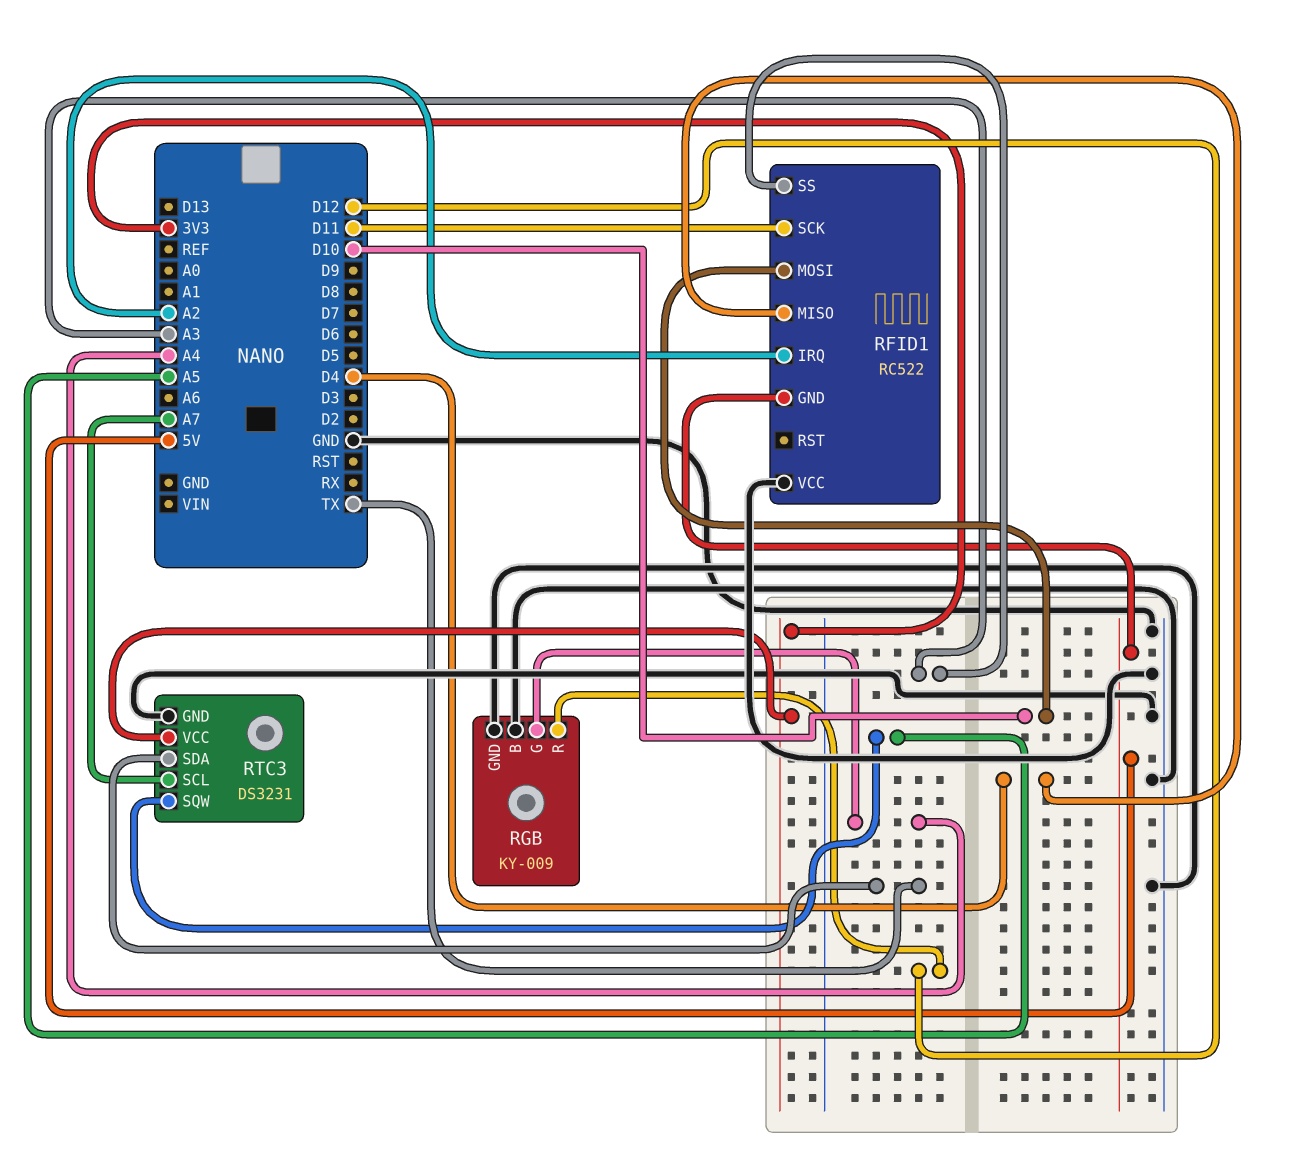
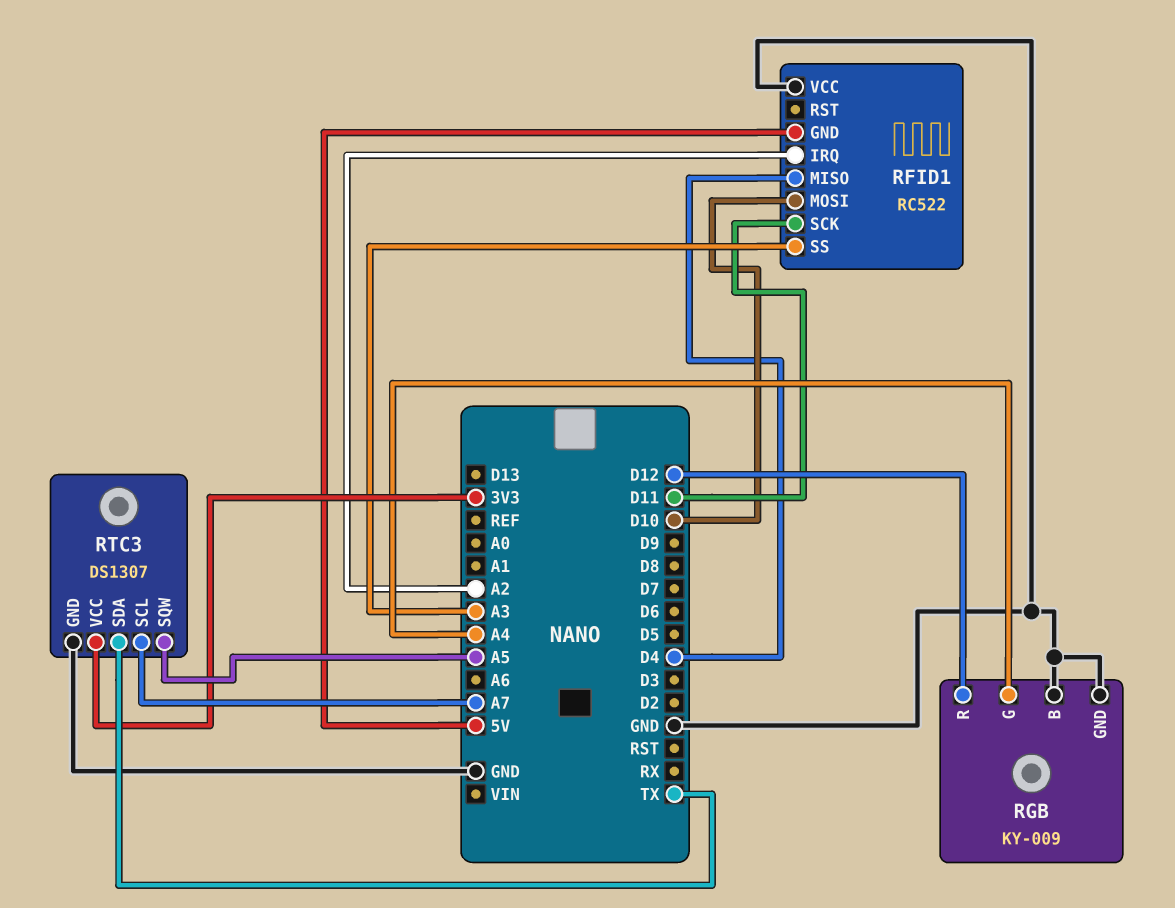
RTC3: DS3231 -> DS1307

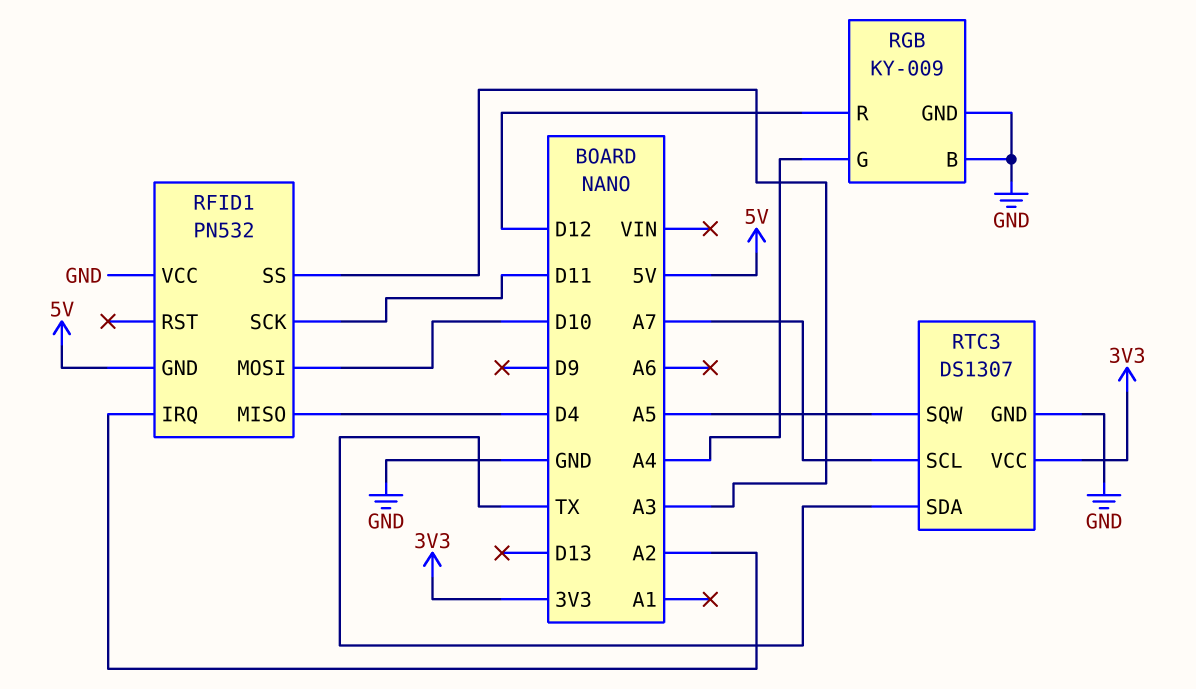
RFID1: RC522 -> PN532

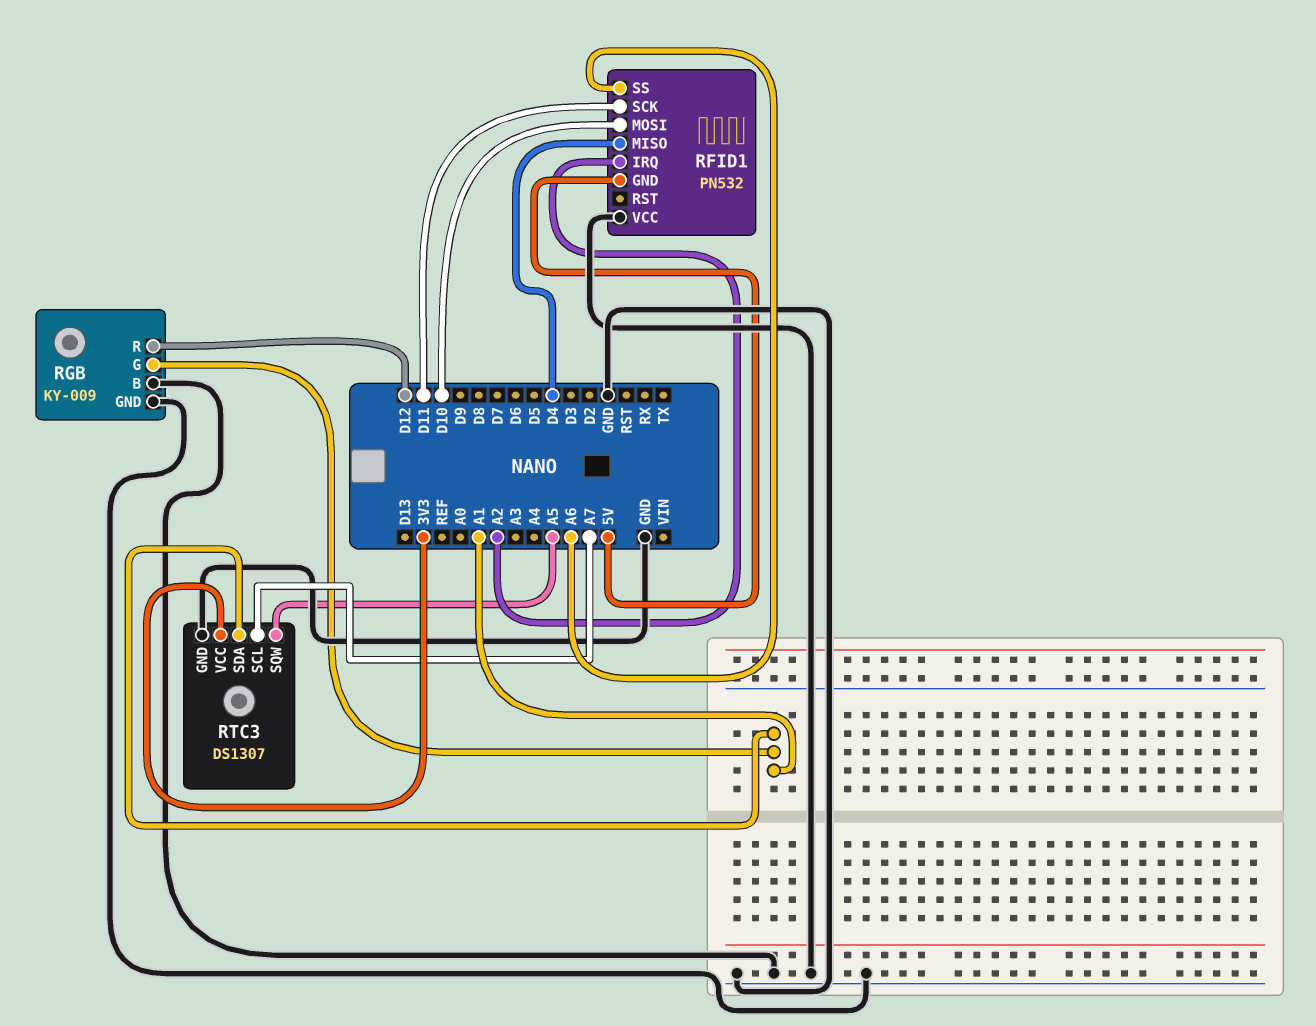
RFID1 pin SS: A3 -> A6
RGB pin G: A4 -> A1
RTC3 pin SDA: TX -> A1

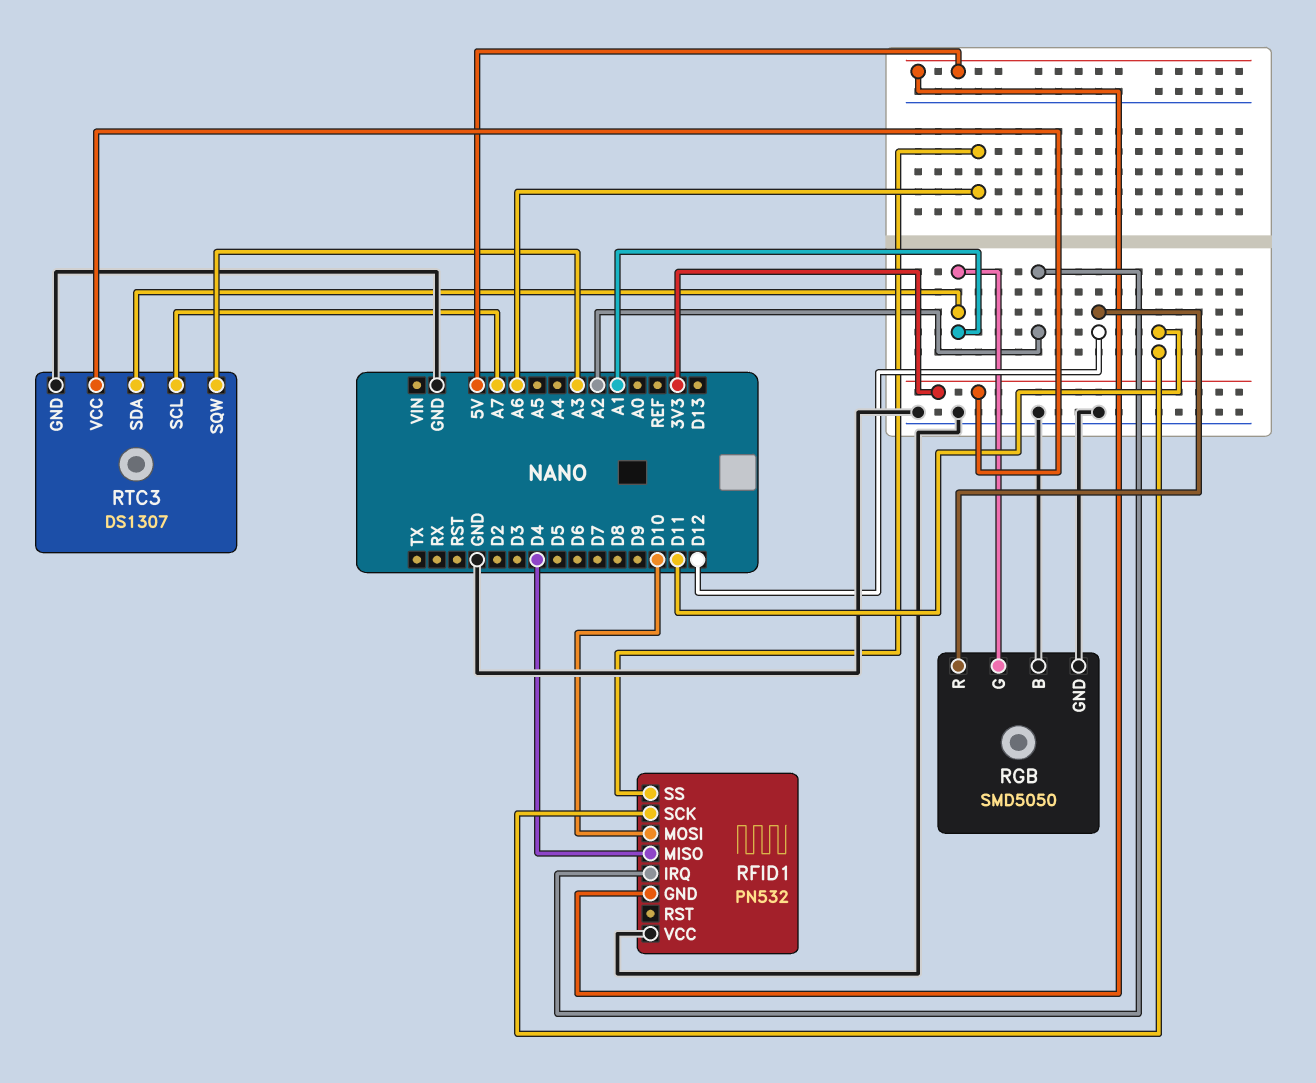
RGB: KY-009 -> SMD5050
RTC3 pin SQW: A5 -> A3

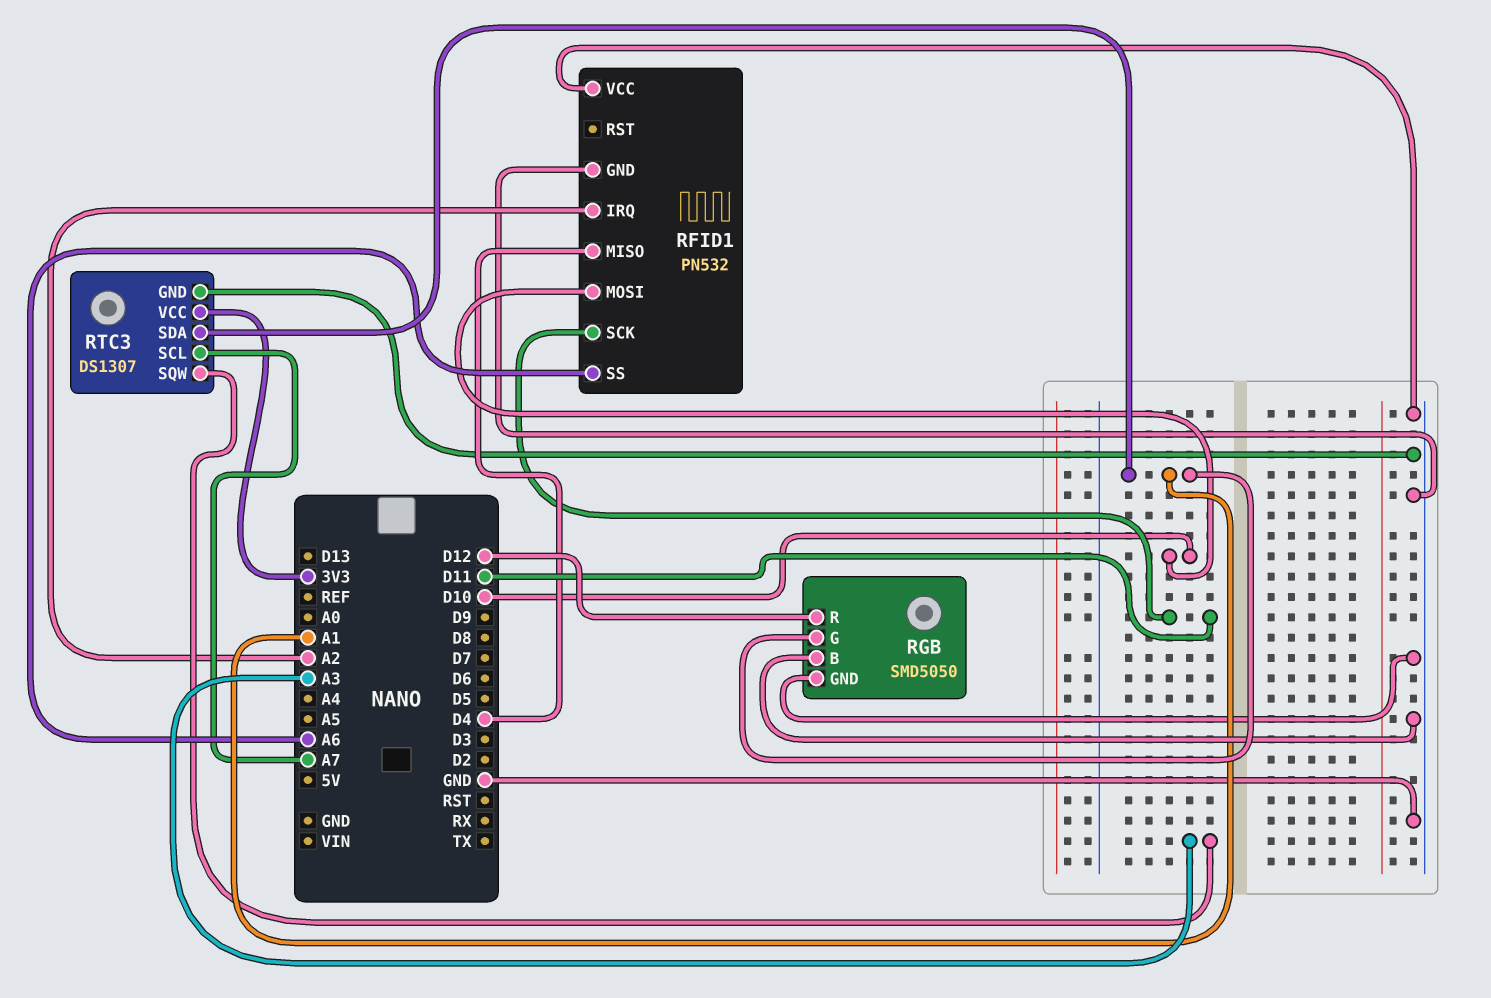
RFID1 pin GND: 5V -> GND

